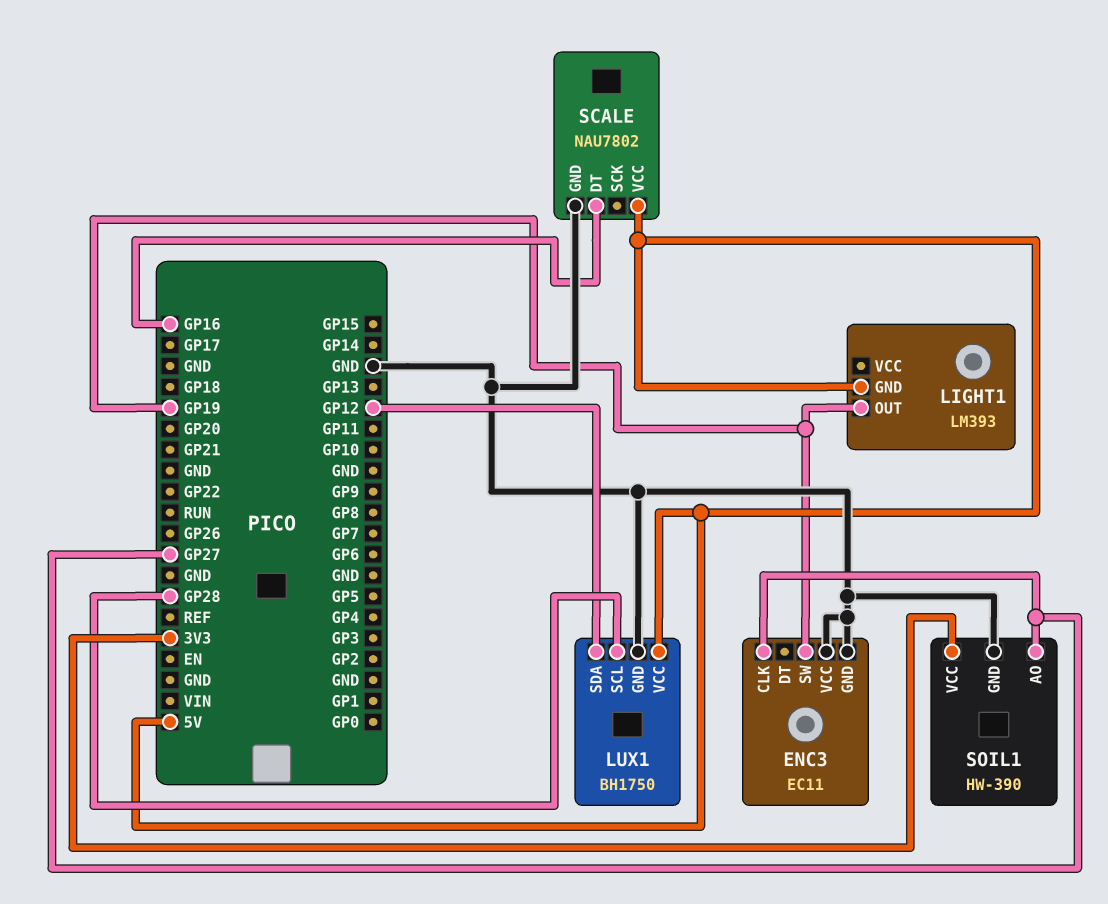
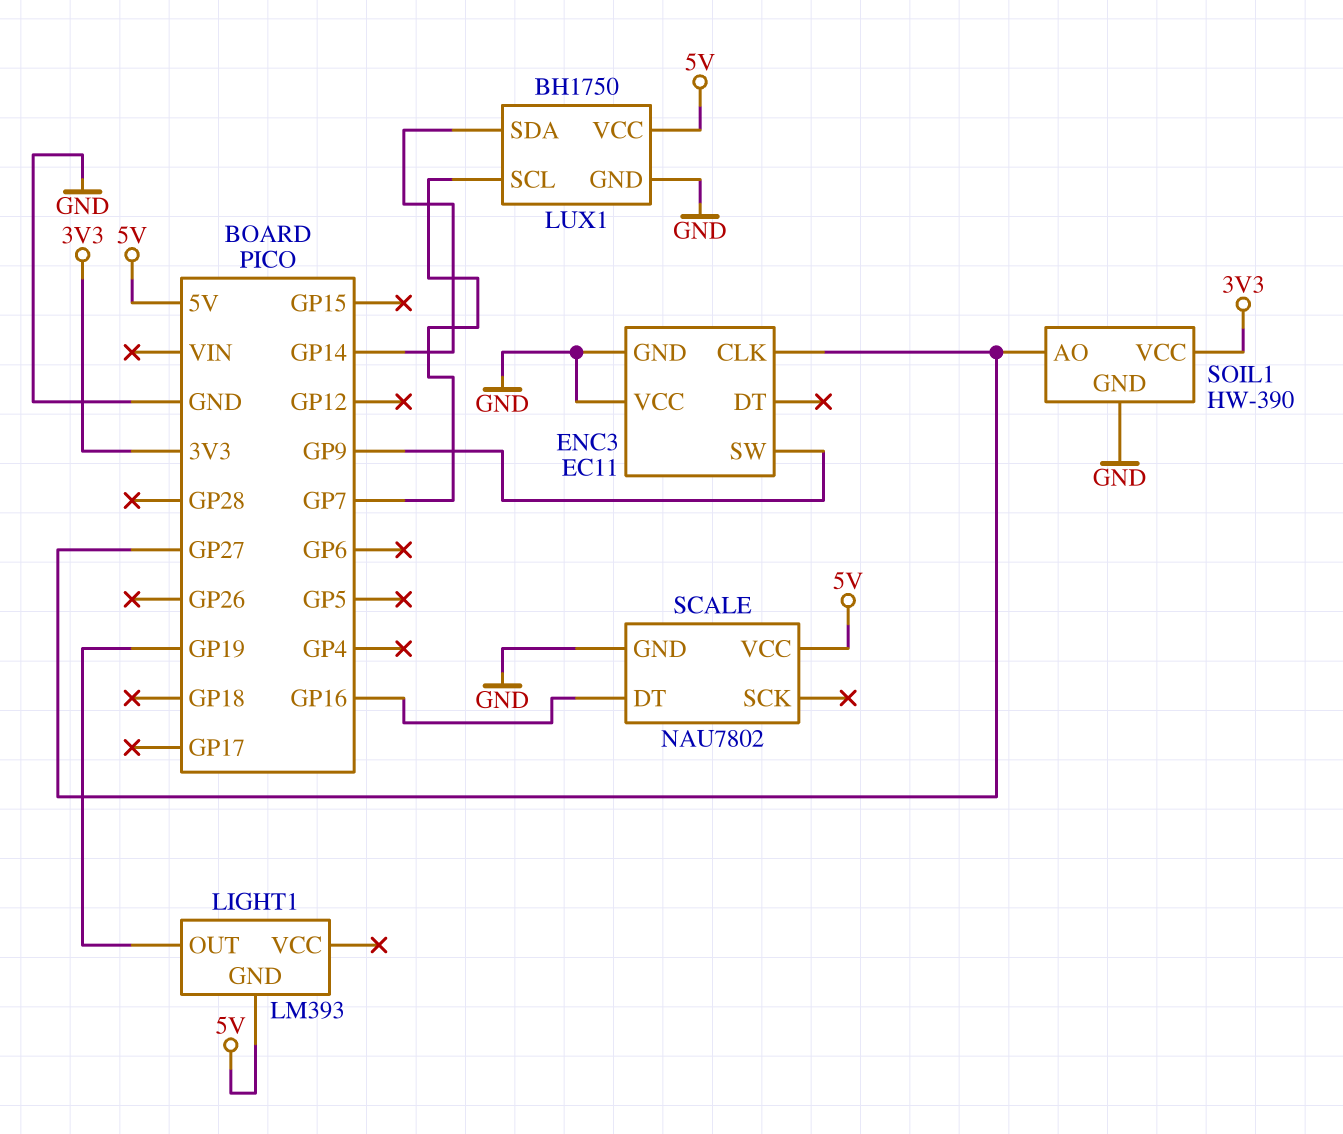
ENC3 pin SW: GP19 -> GP9
LUX1 pin SCL: GP28 -> GP7
LUX1 pin SDA: GP12 -> GP14

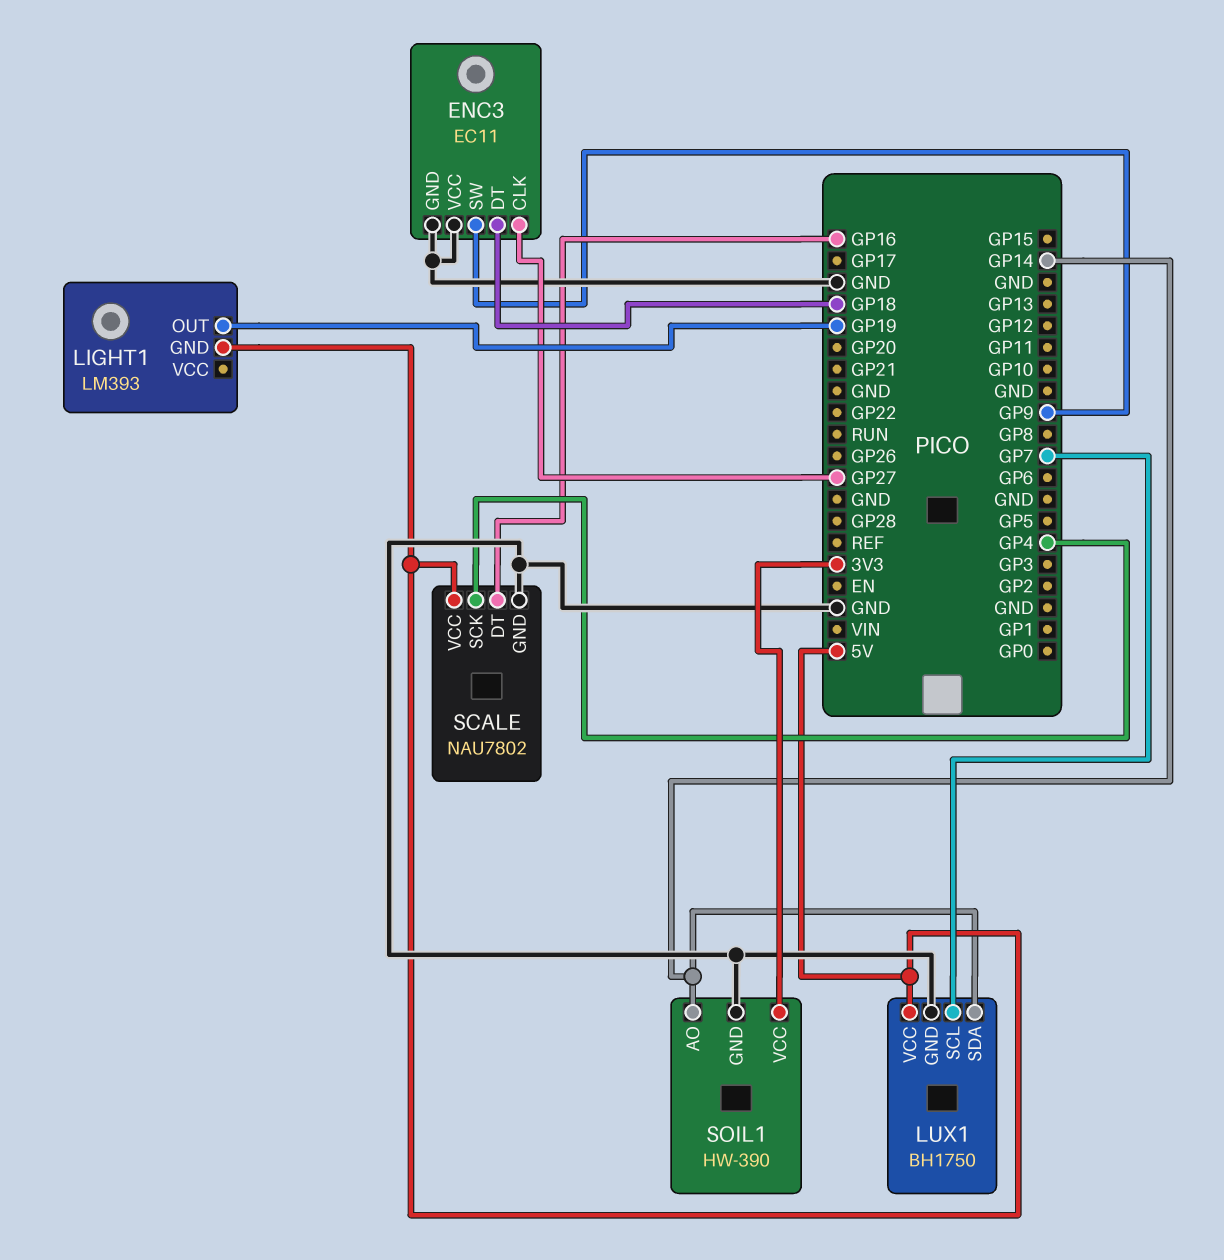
ENC3 pin DT: none -> GP18
SCALE pin SCK: none -> GP4
SOIL1 pin AO: GP27 -> GP14

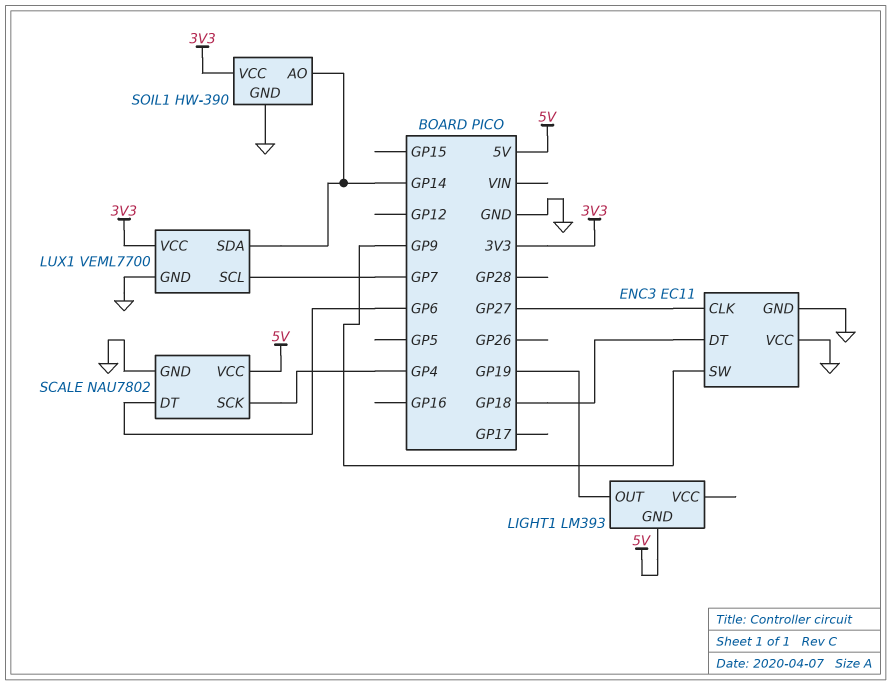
LUX1: BH1750 -> VEML7700
LUX1 pin VCC: 5V -> 3V3
SCALE pin DT: GP16 -> GP6

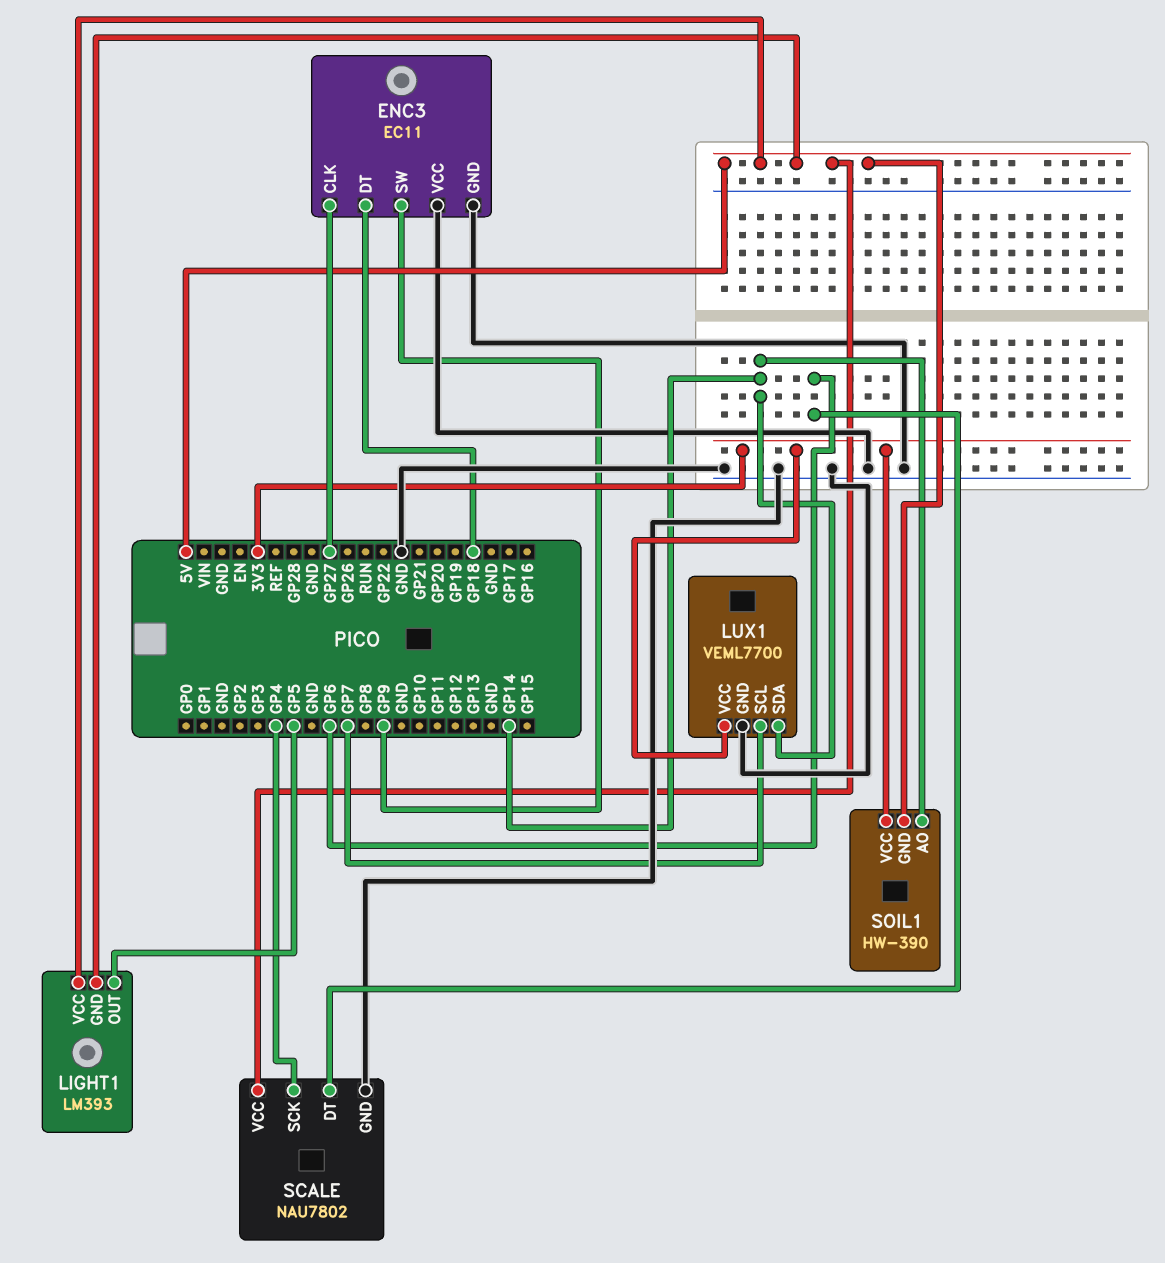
LIGHT1 pin OUT: GP19 -> GP5
LIGHT1 pin VCC: none -> 5V
SOIL1 pin GND: GND -> 5V

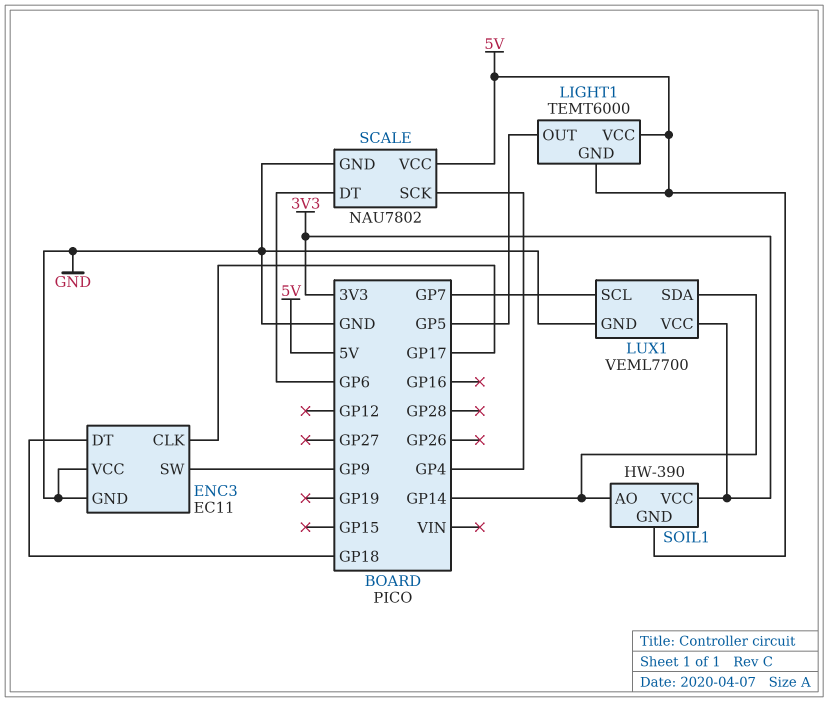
ENC3 pin CLK: GP27 -> GP17
LIGHT1: LM393 -> TEMT6000

